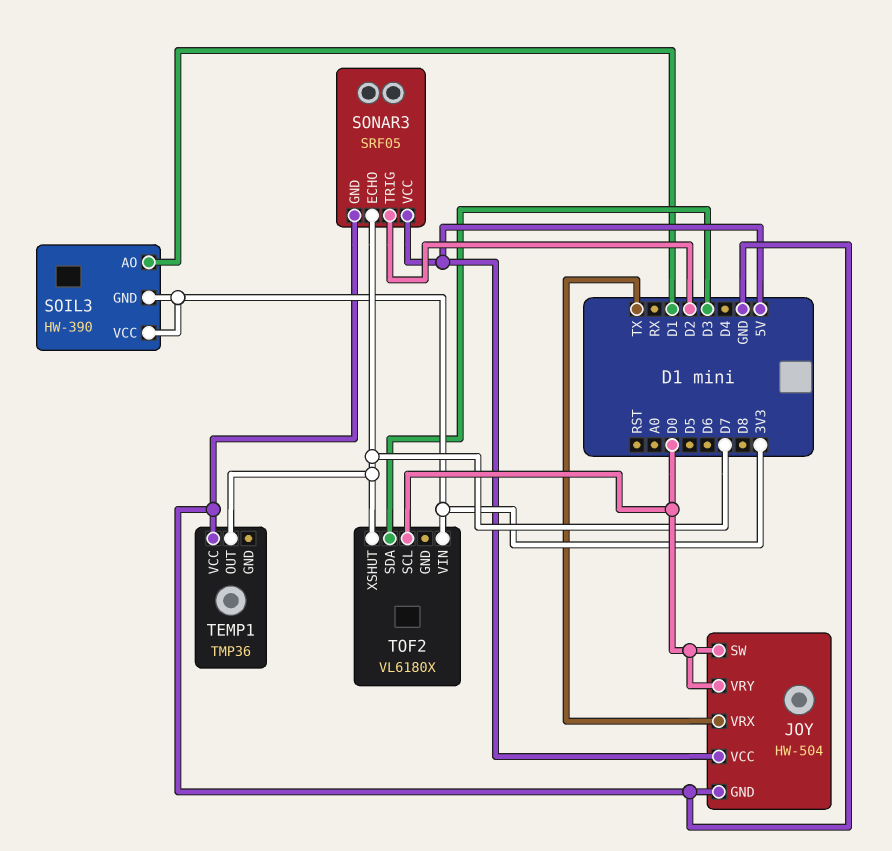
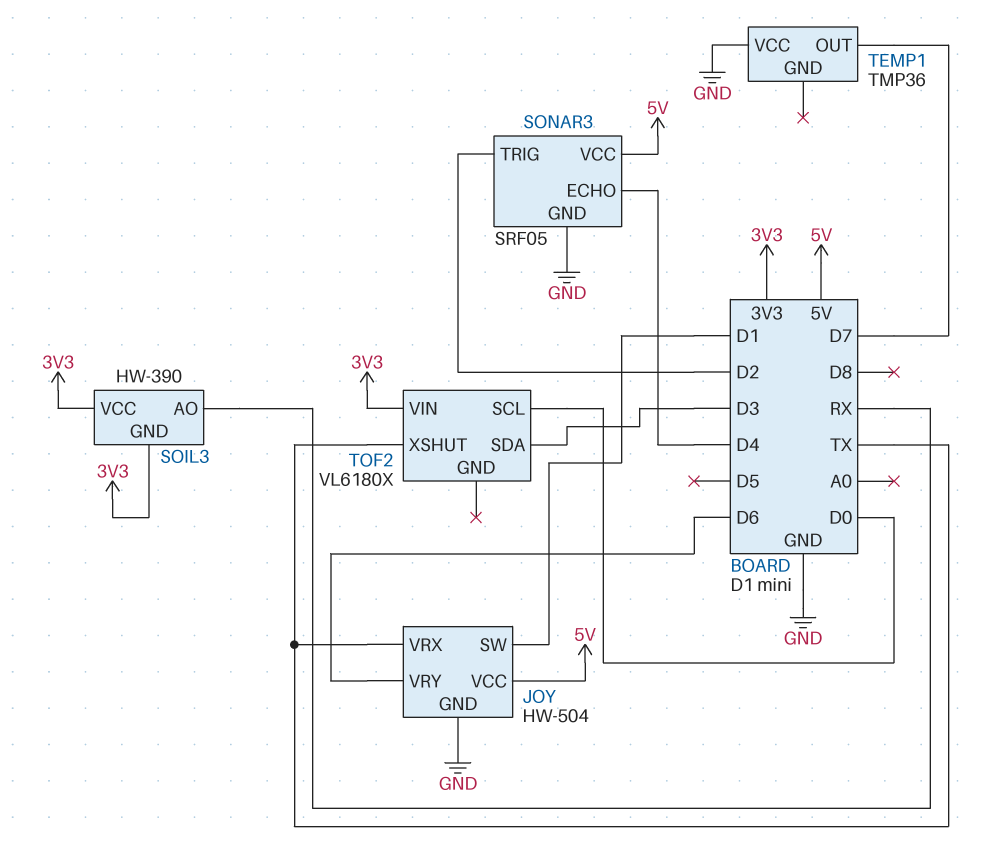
JOY pin SW: D0 -> D1
JOY pin VRY: D0 -> D6
SOIL3 pin AO: D1 -> RX
SONAR3 pin ECHO: D7 -> D4
TOF2 pin XSHUT: D7 -> TX

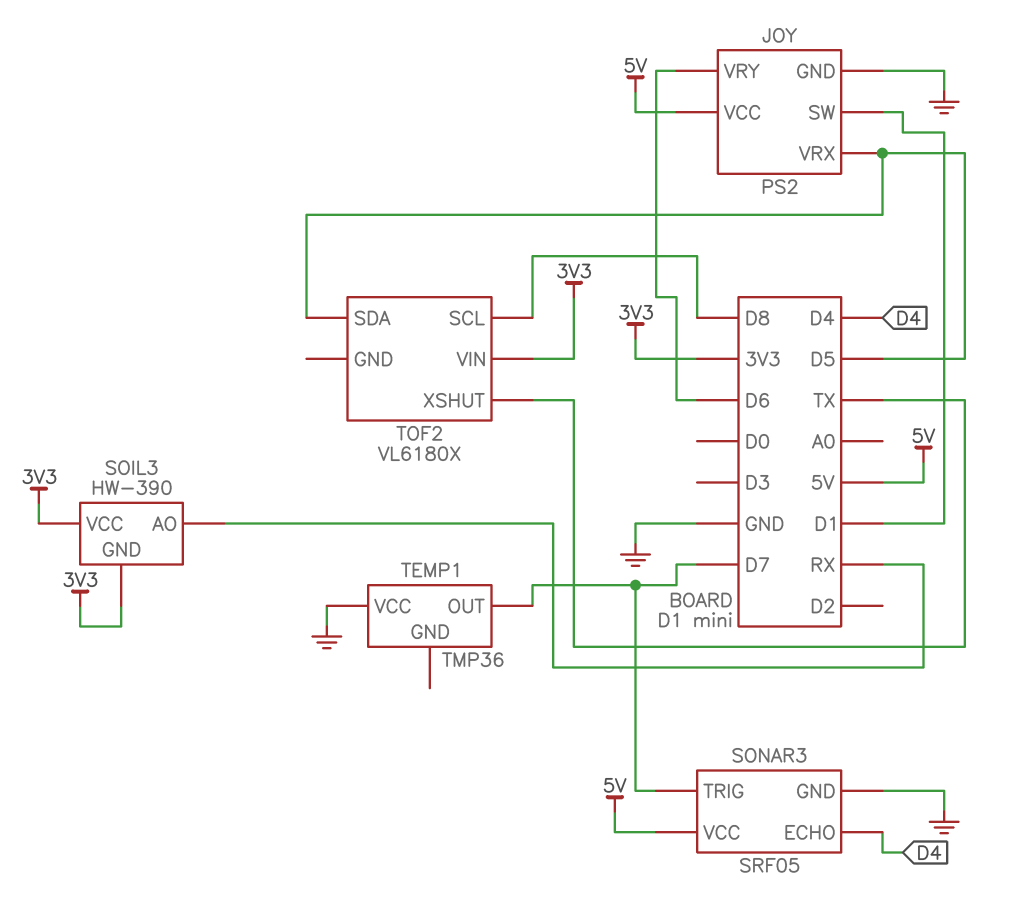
JOY: HW-504 -> PS2
JOY pin VRX: TX -> D5
SONAR3 pin TRIG: D2 -> D7
TOF2 pin SCL: D0 -> D8
TOF2 pin SDA: D3 -> D5

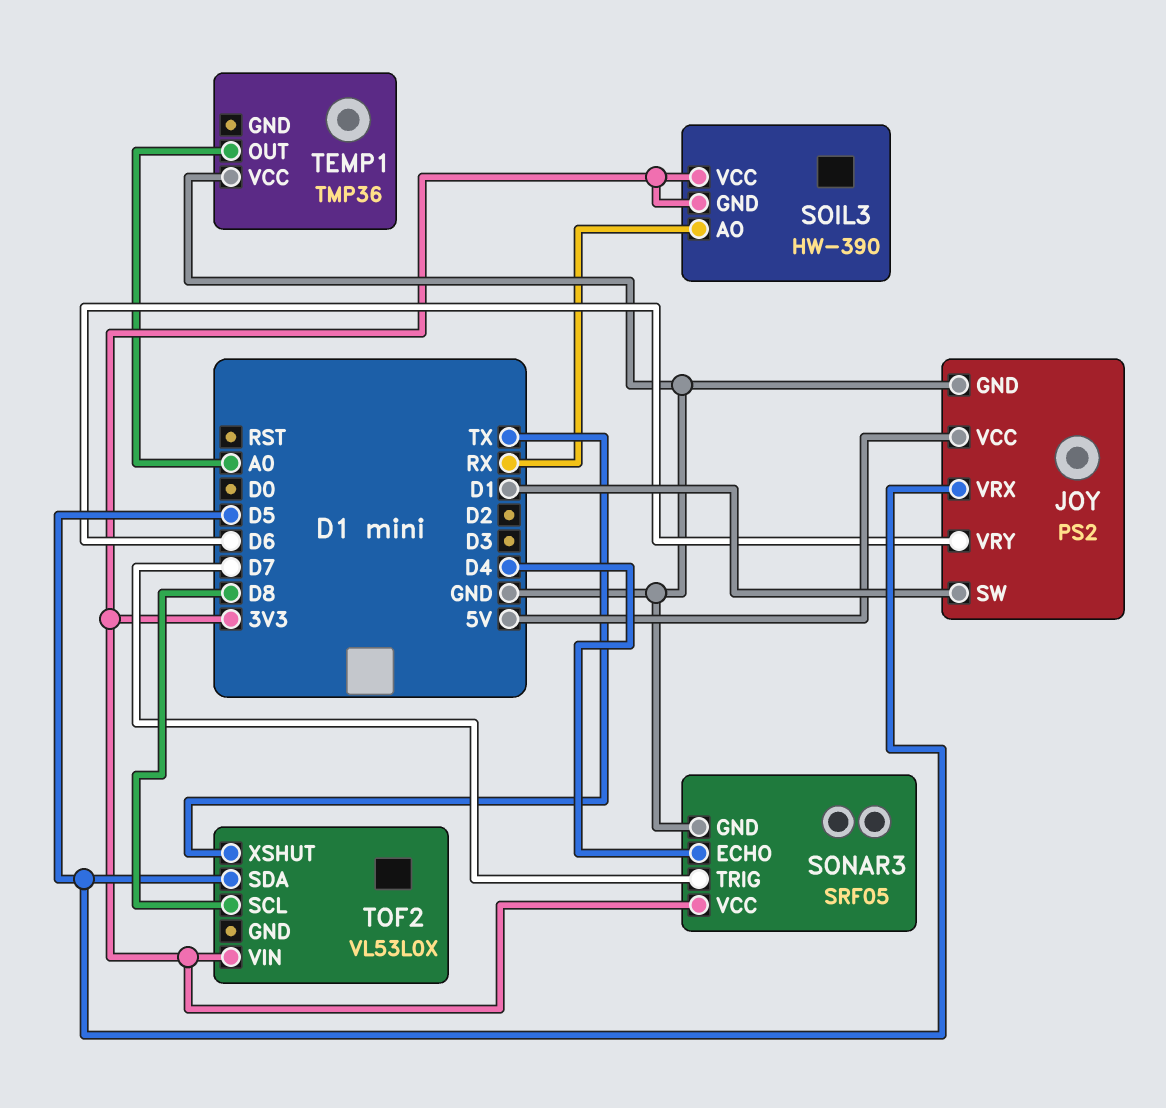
SONAR3 pin VCC: 5V -> 3V3
TEMP1 pin OUT: D7 -> A0
TOF2: VL6180X -> VL53L0X

